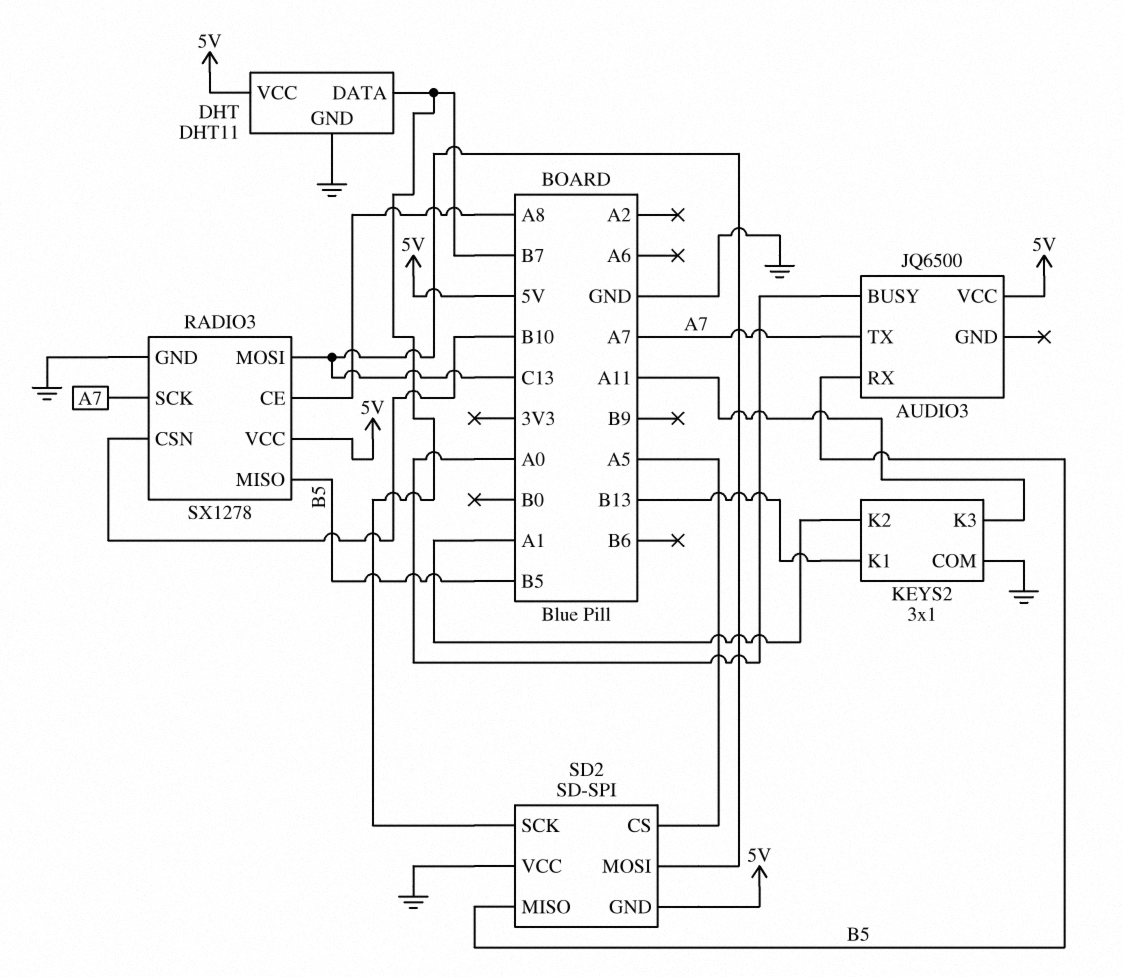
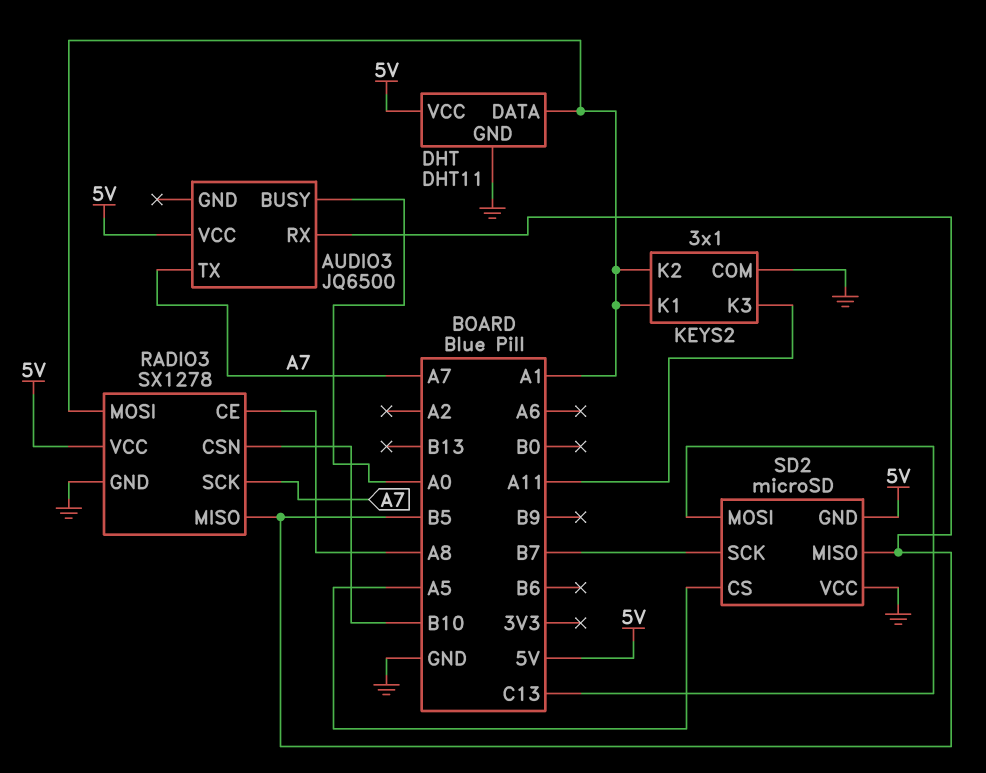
DHT pin DATA: B7 -> A1
KEYS2 pin K1: B13 -> A1
RADIO3 pin MOSI: C13 -> A1
SD2: SD-SPI -> microSD

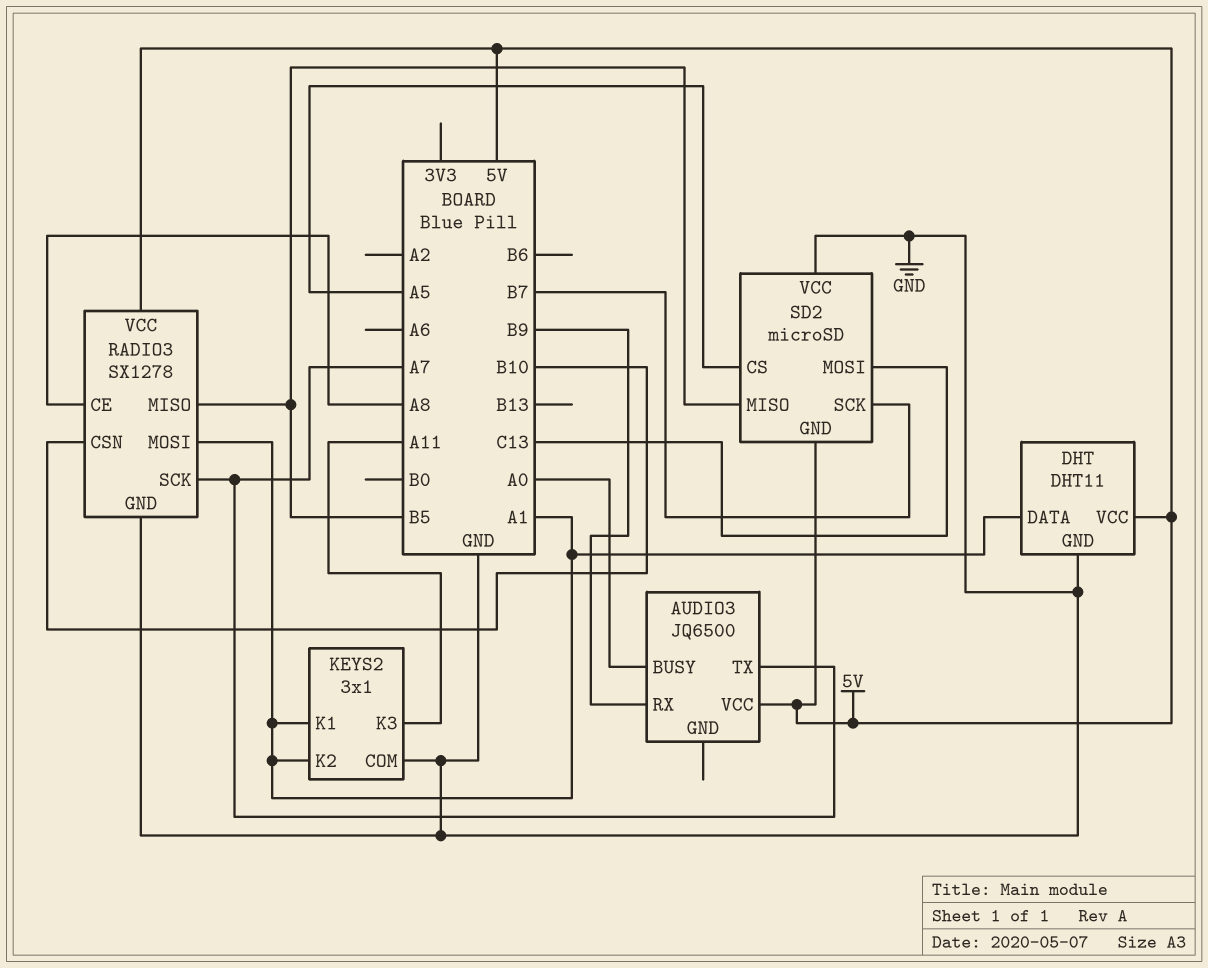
AUDIO3 pin RX: B5 -> B9

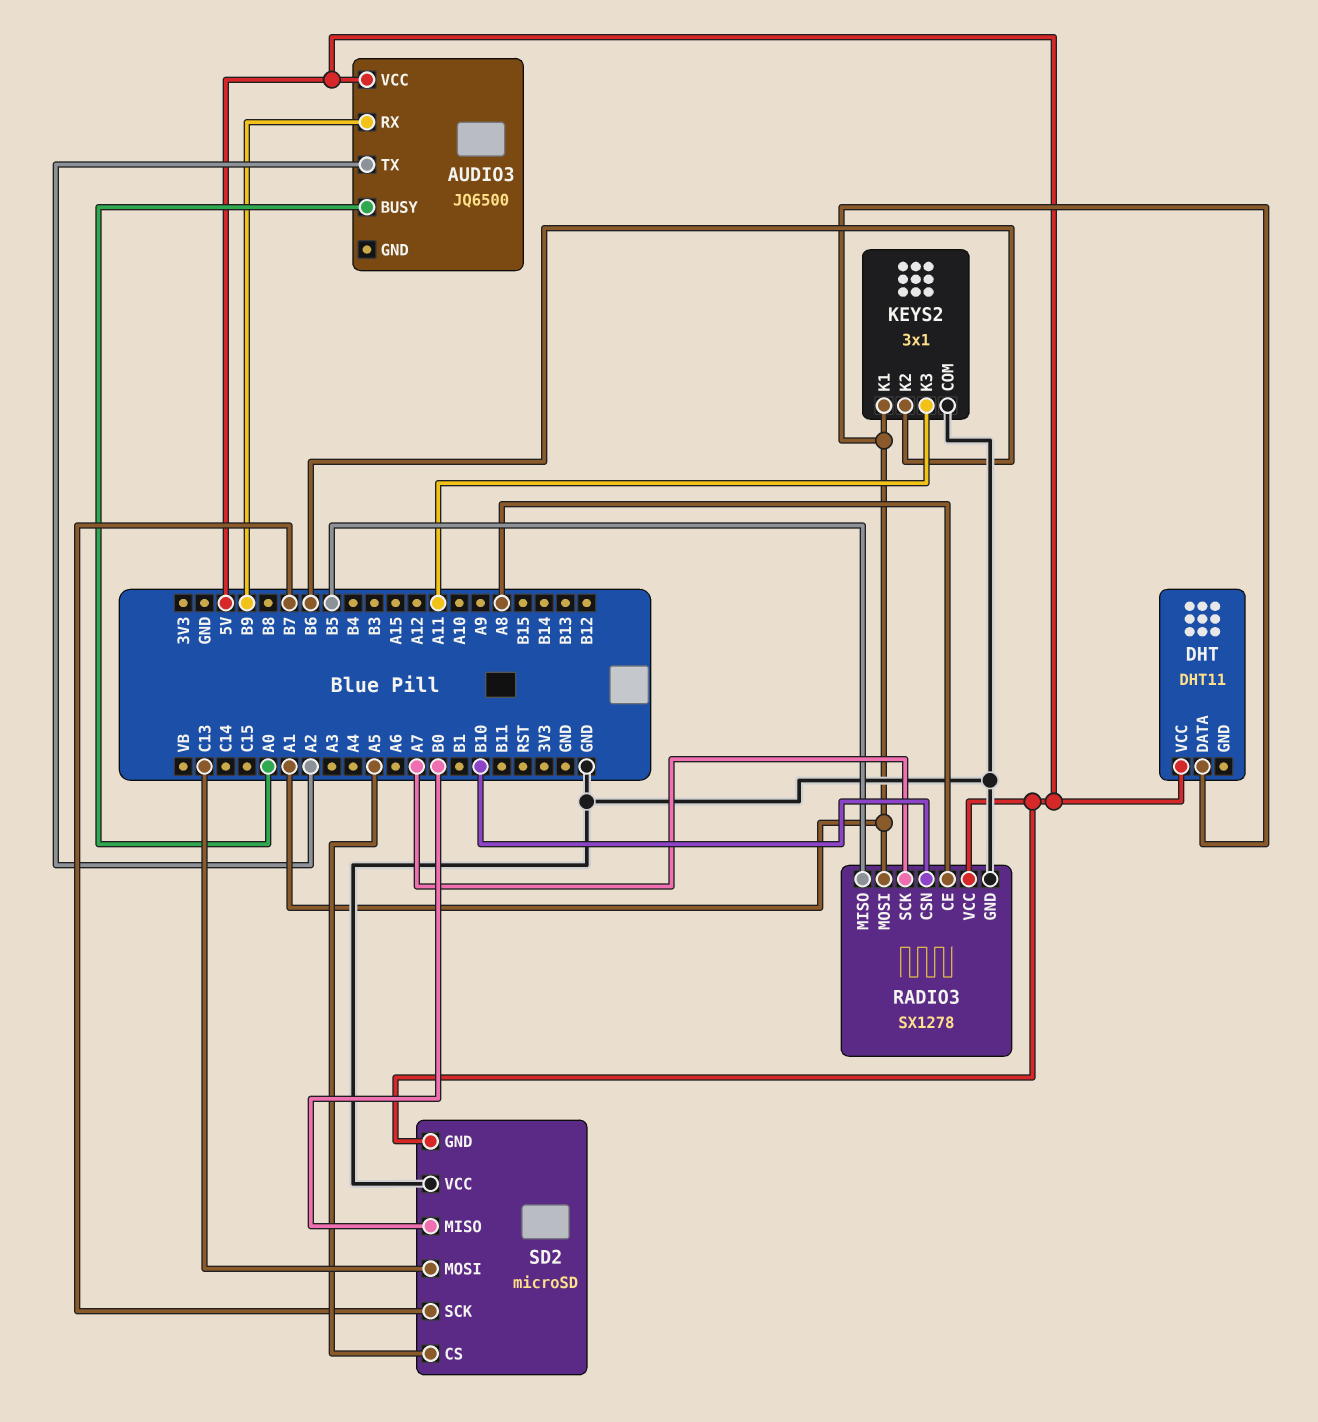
AUDIO3 pin TX: A7 -> A2
DHT pin GND: GND -> none
KEYS2 pin K2: A1 -> B6
SD2 pin MISO: B5 -> B0

